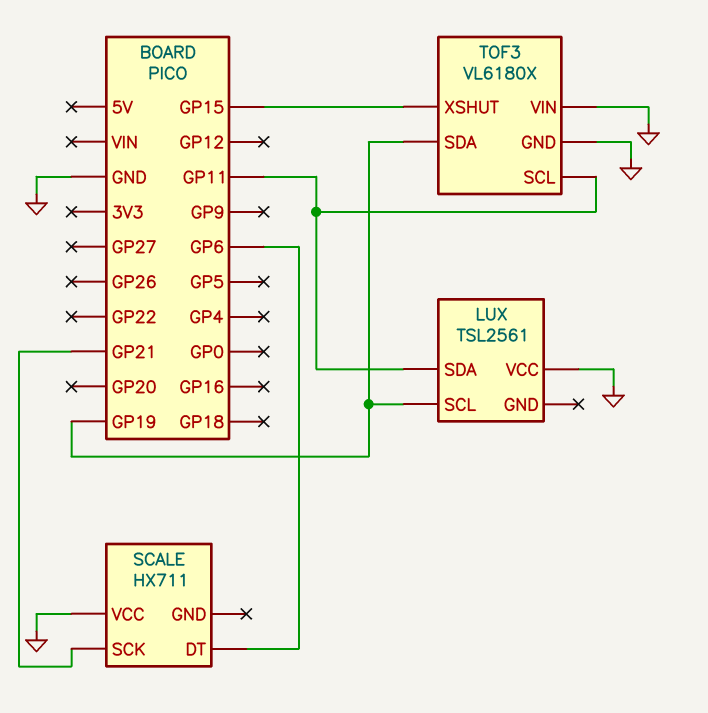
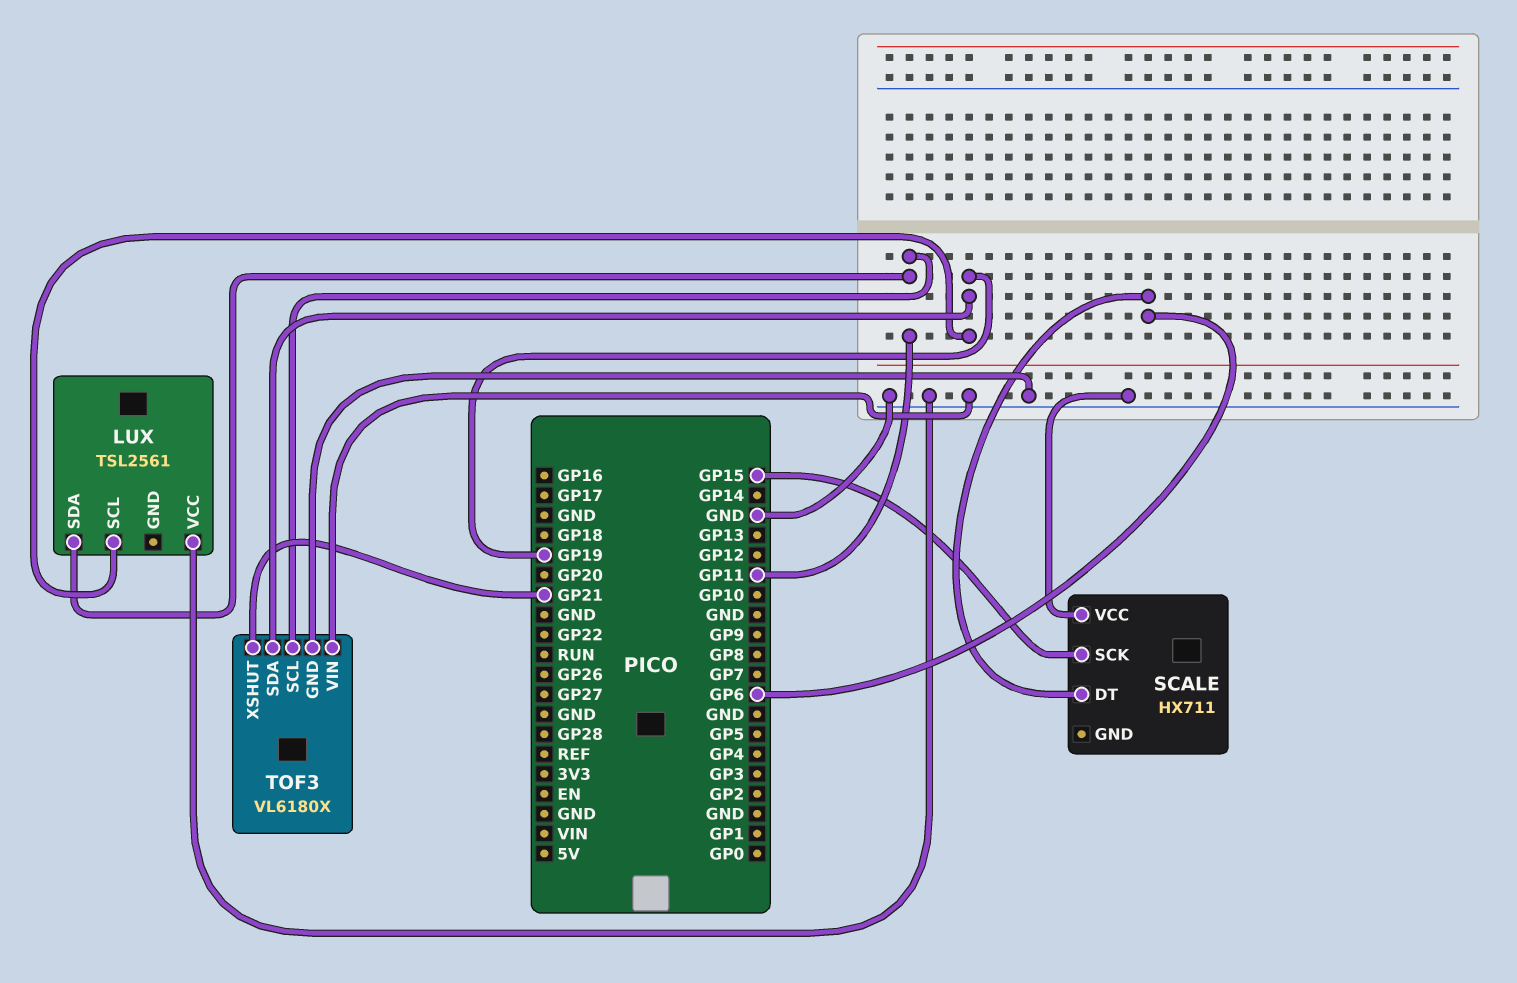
SCALE pin SCK: GP21 -> GP15
TOF3 pin XSHUT: GP15 -> GP21

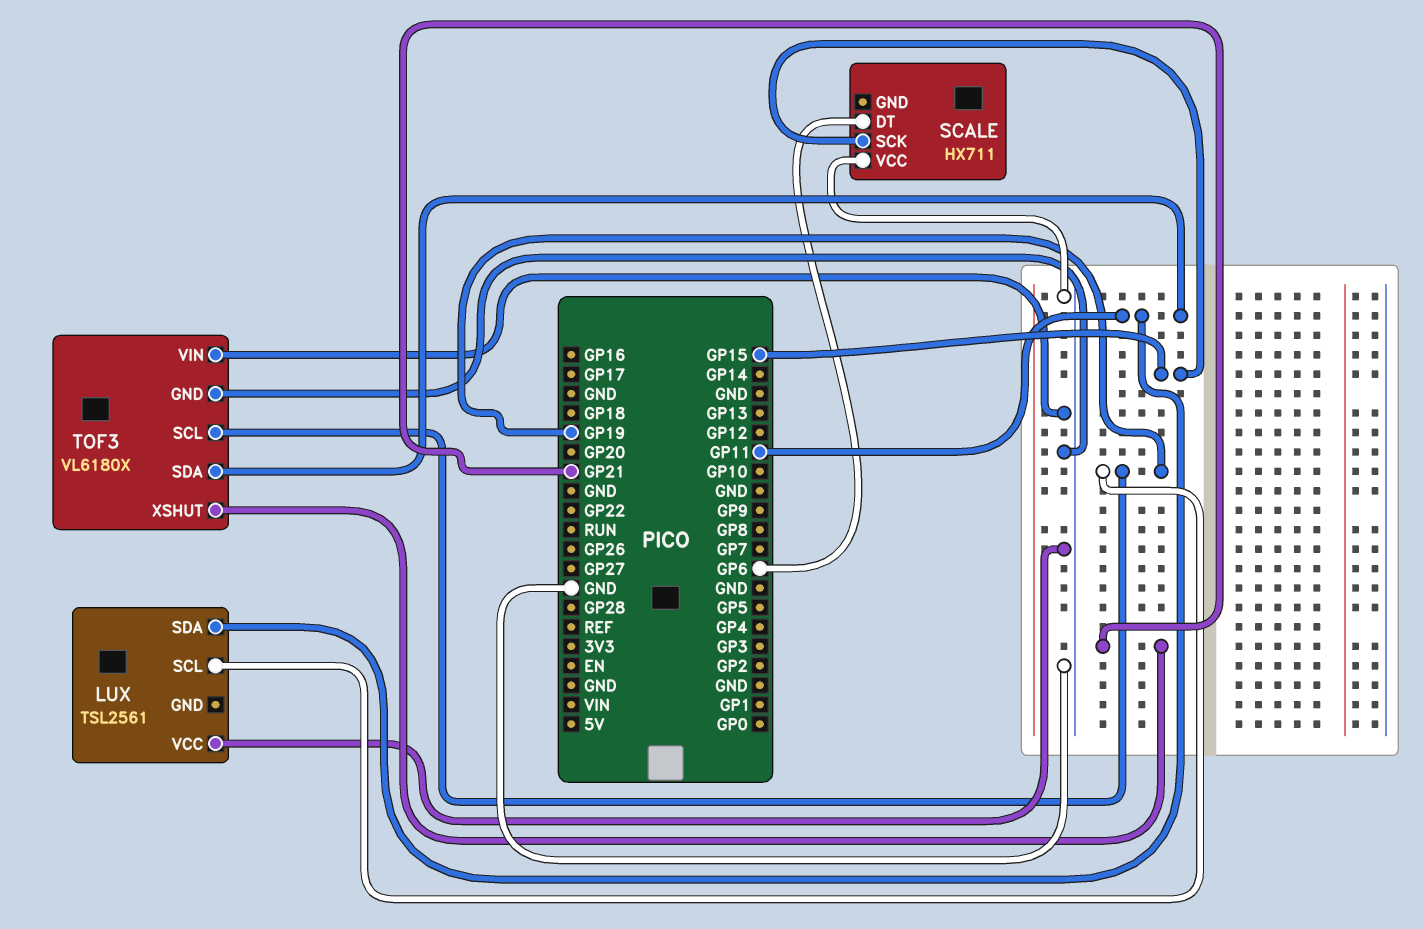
TOF3 pin SCL: GP11 -> GP19
TOF3 pin SDA: GP19 -> GP11

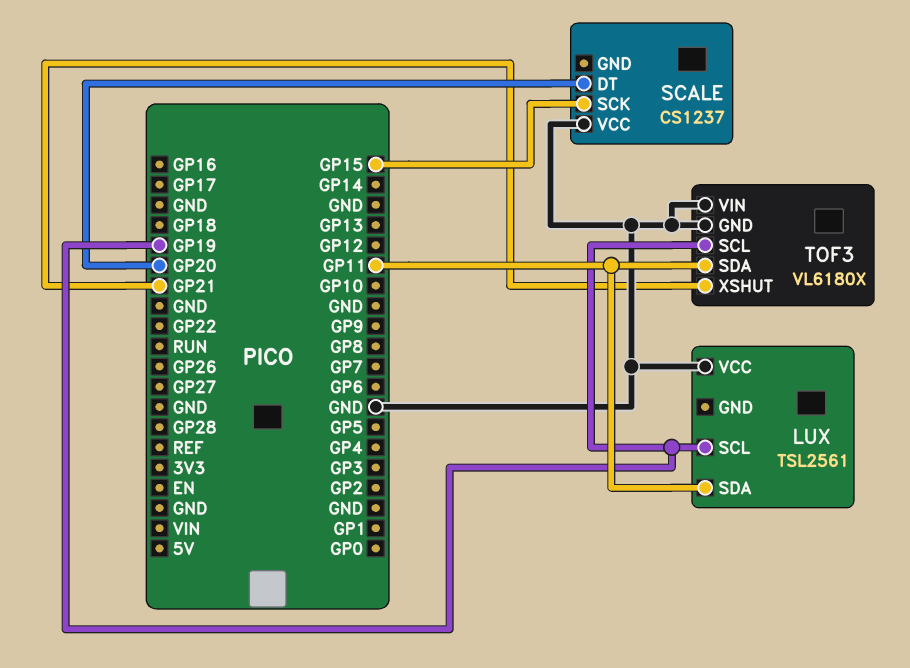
SCALE: HX711 -> CS1237
SCALE pin DT: GP6 -> GP20

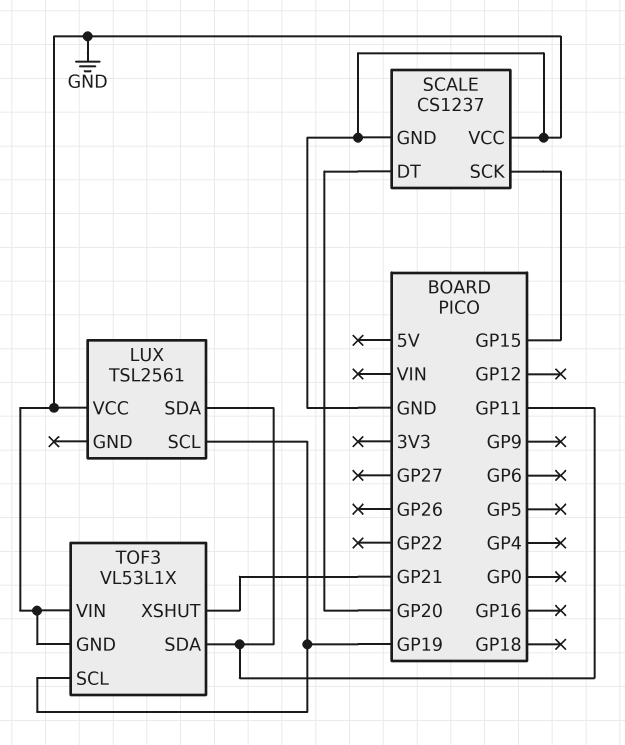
SCALE pin GND: none -> GND
TOF3: VL6180X -> VL53L1X

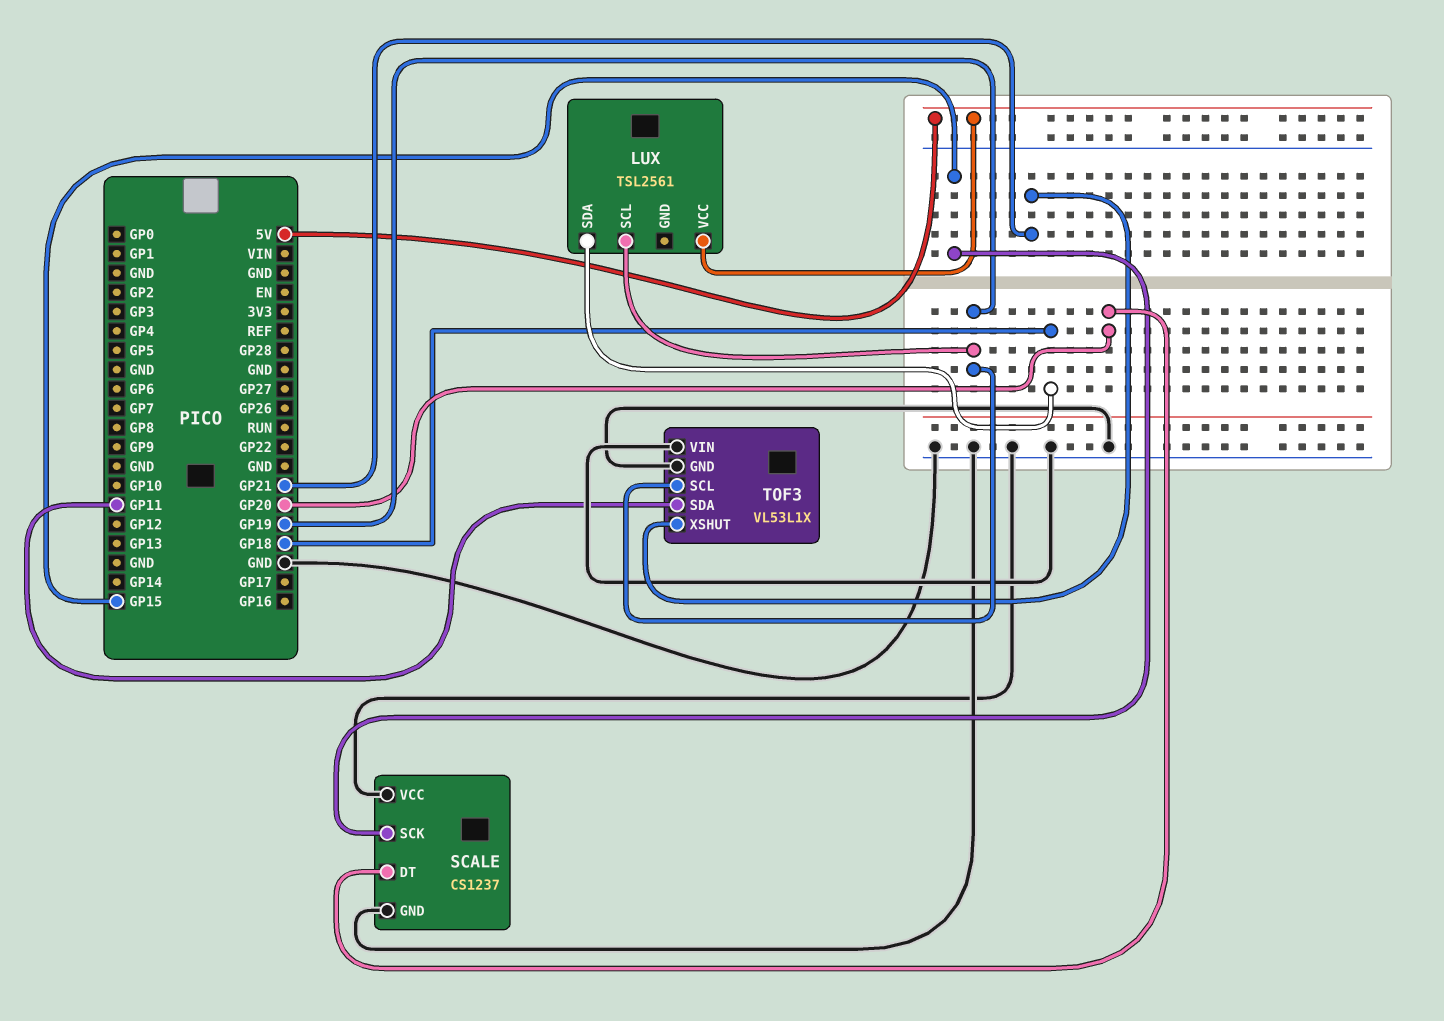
LUX pin SDA: GP11 -> GP18
LUX pin VCC: GND -> 5V

